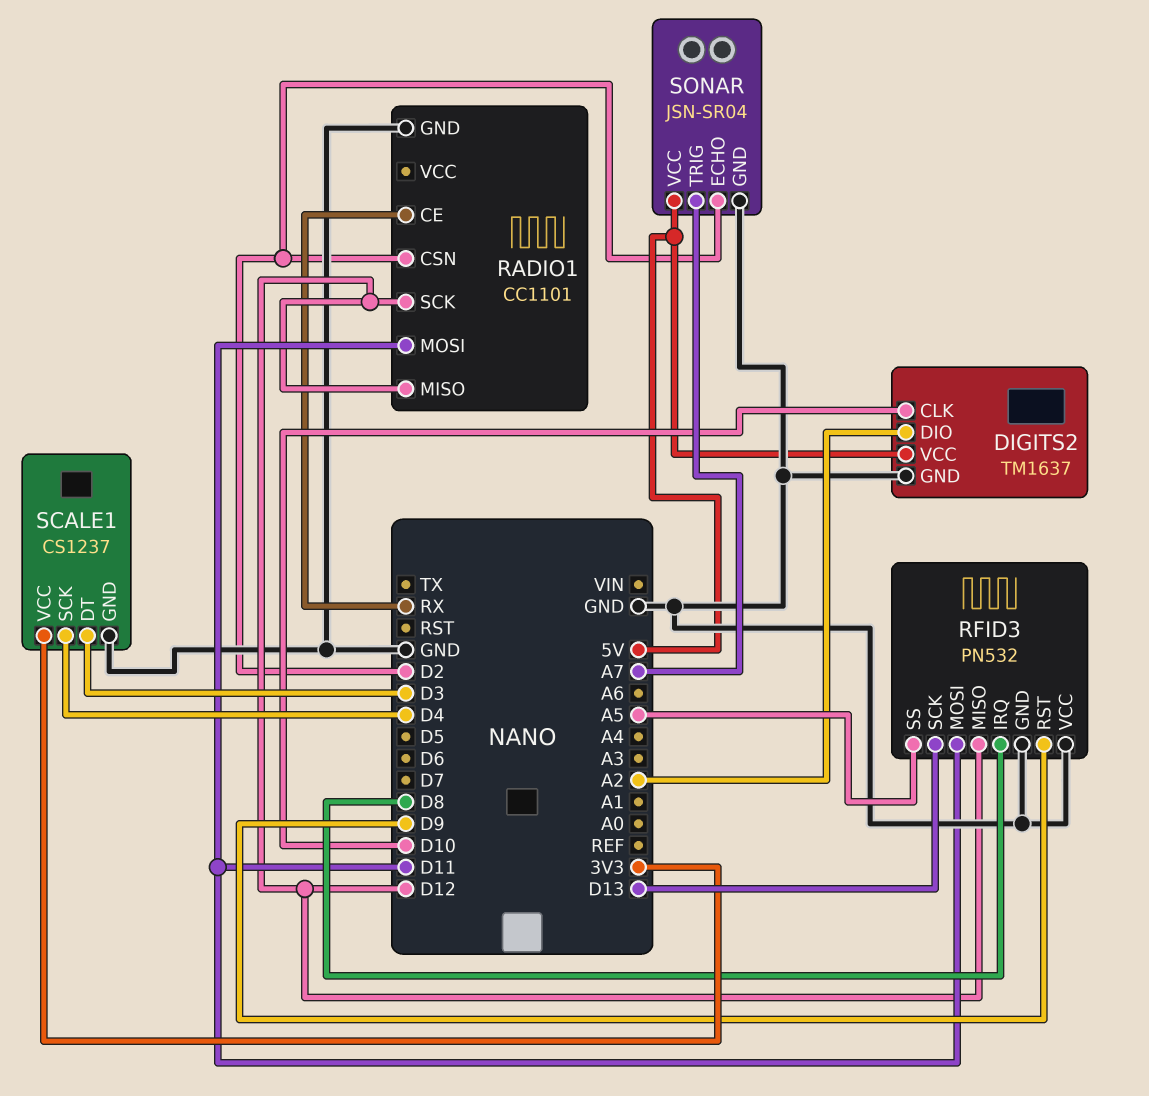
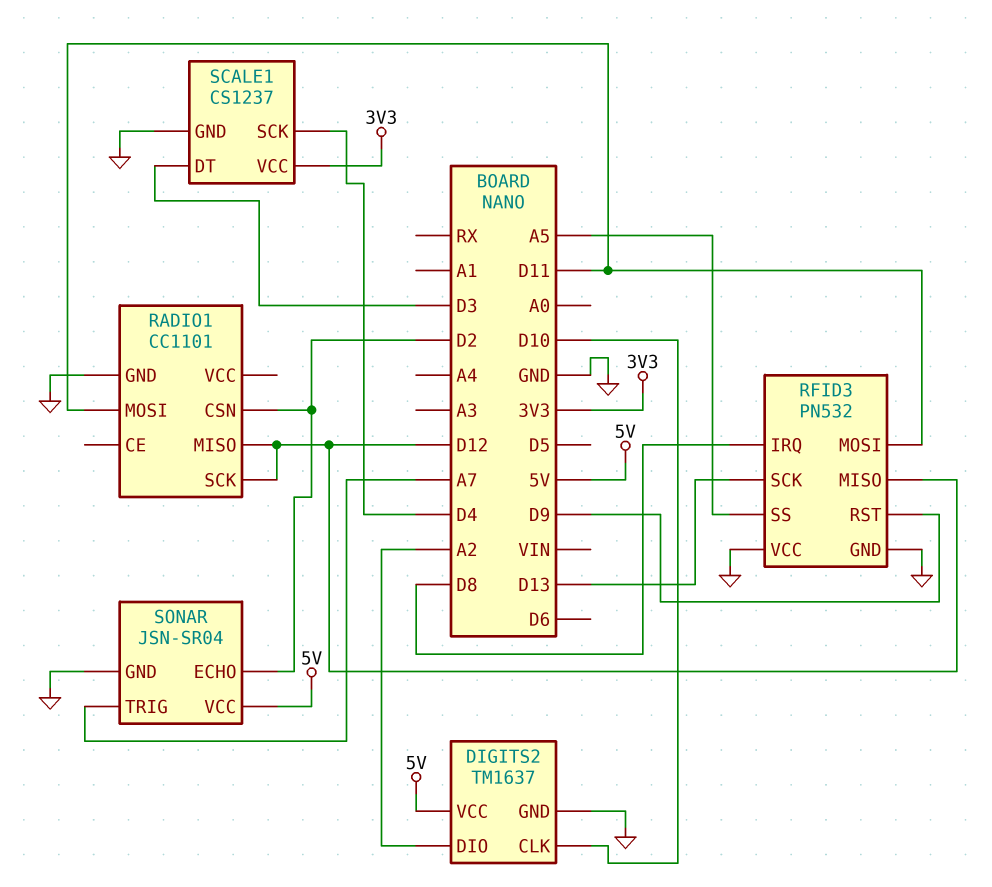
RADIO1 pin CE: RX -> none

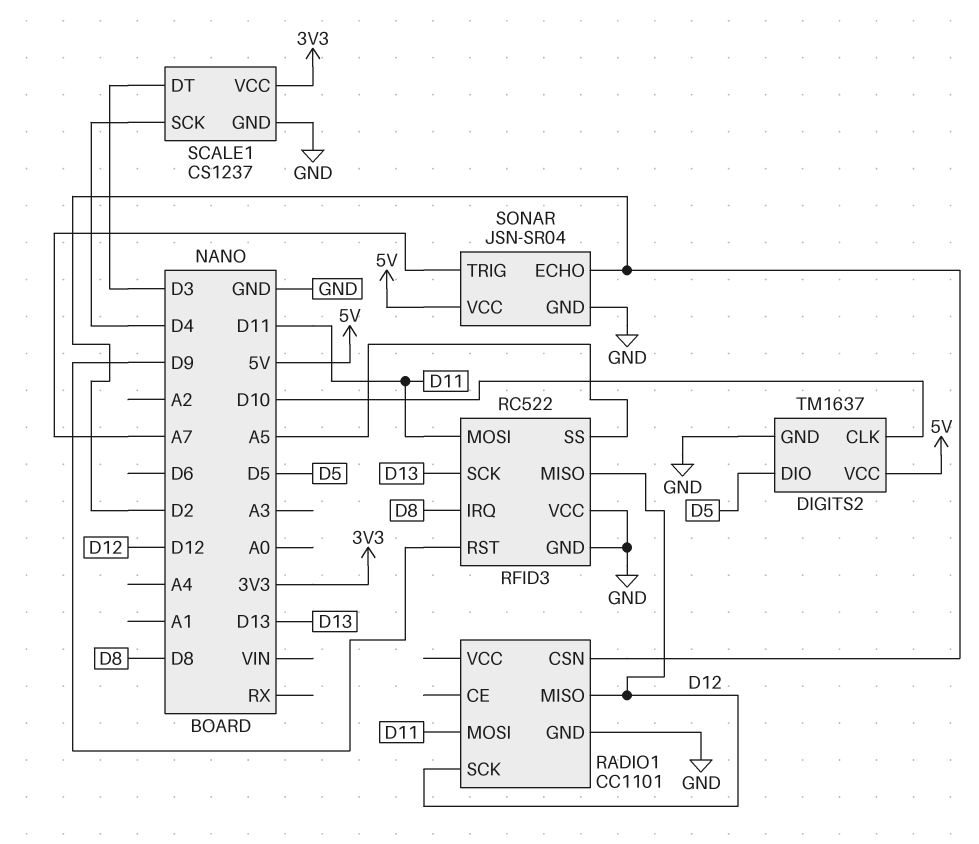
DIGITS2 pin DIO: A2 -> D5
RFID3: PN532 -> RC522

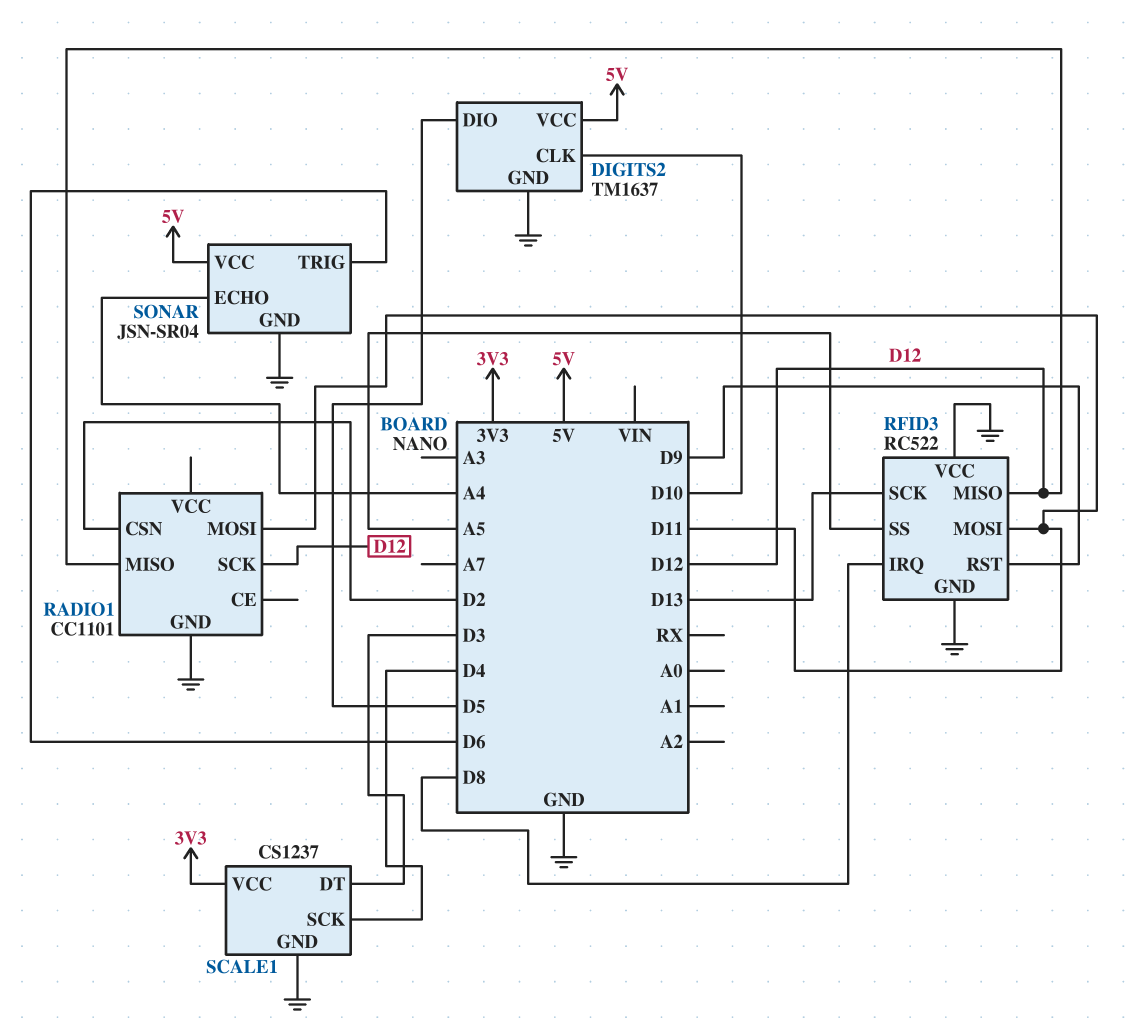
SONAR pin ECHO: D2 -> A4
SONAR pin TRIG: A7 -> D6

